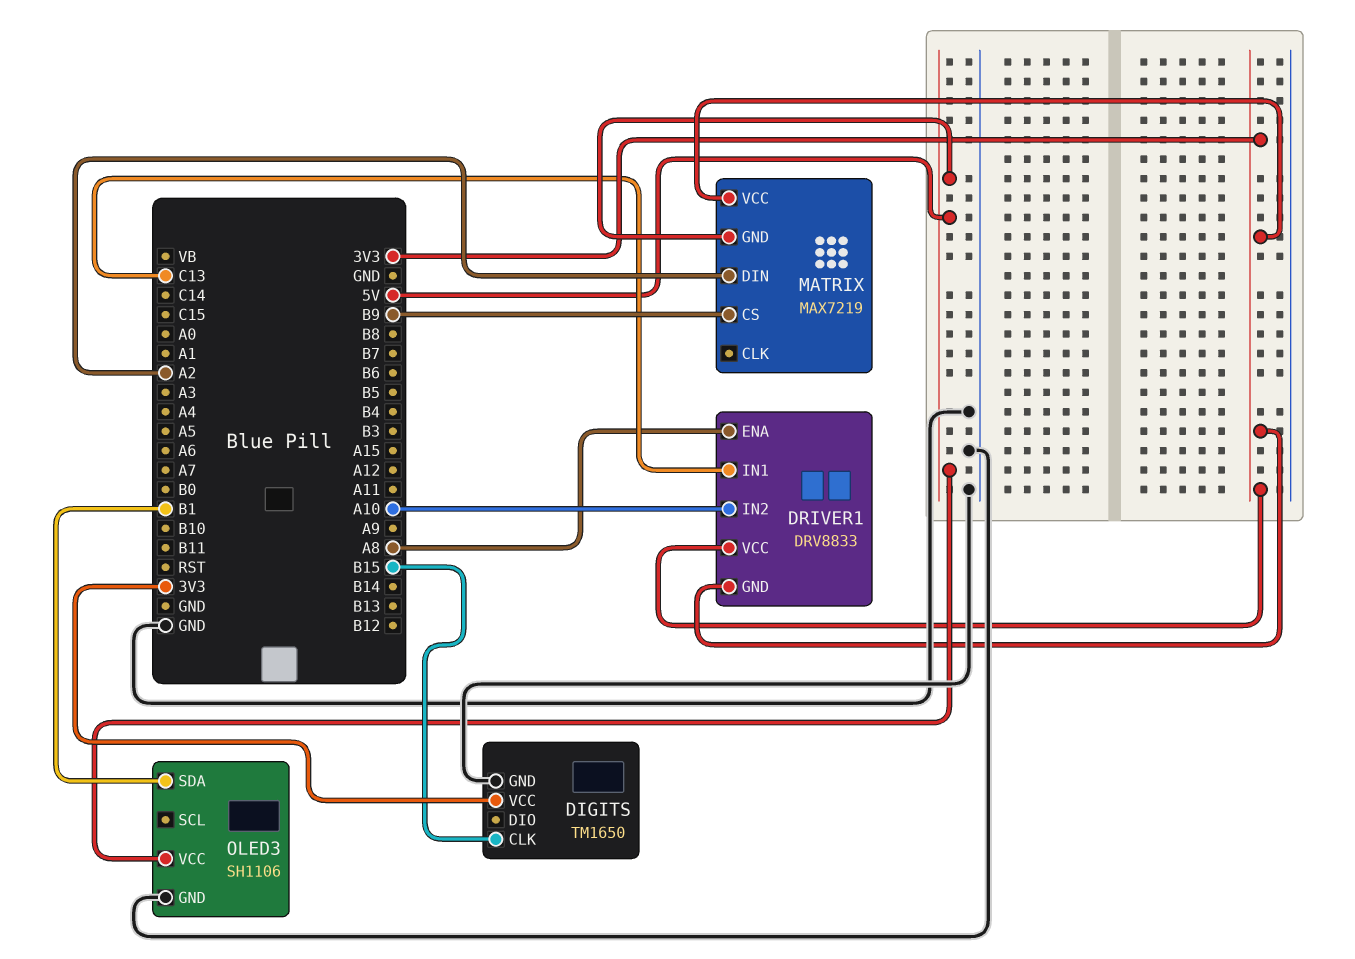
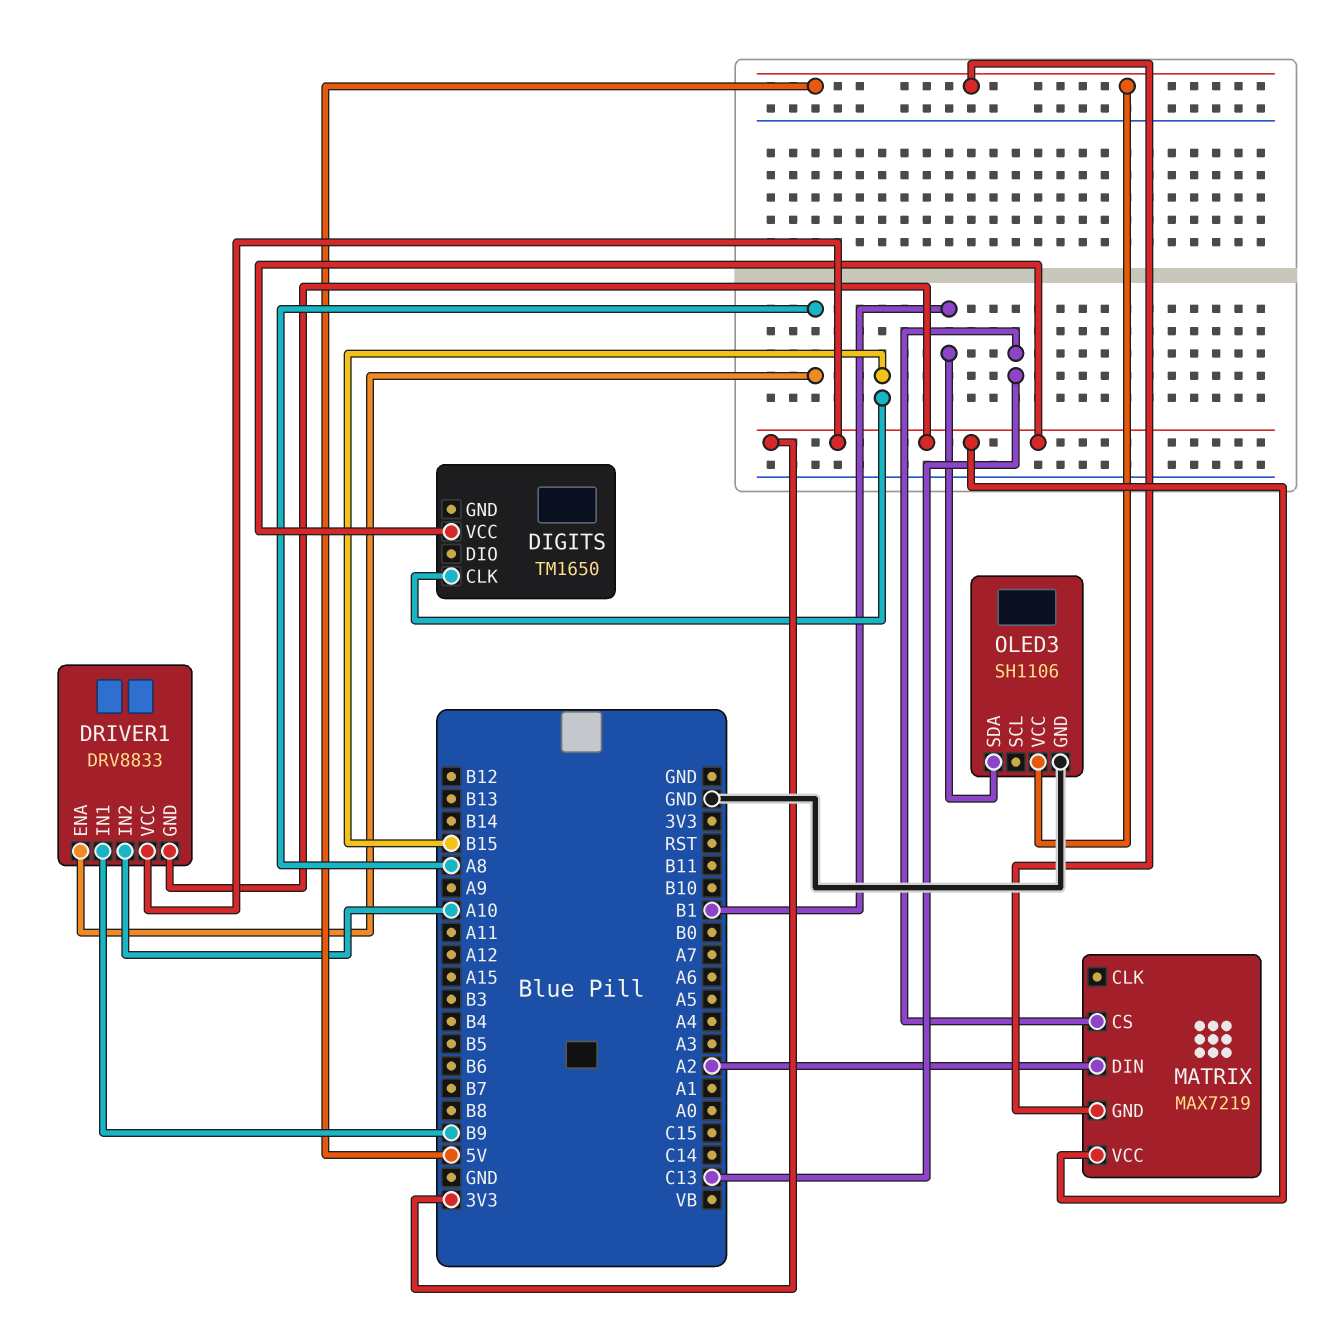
DIGITS pin GND: GND -> none
DRIVER1 pin IN1: C13 -> B9
MATRIX pin CS: B9 -> C13

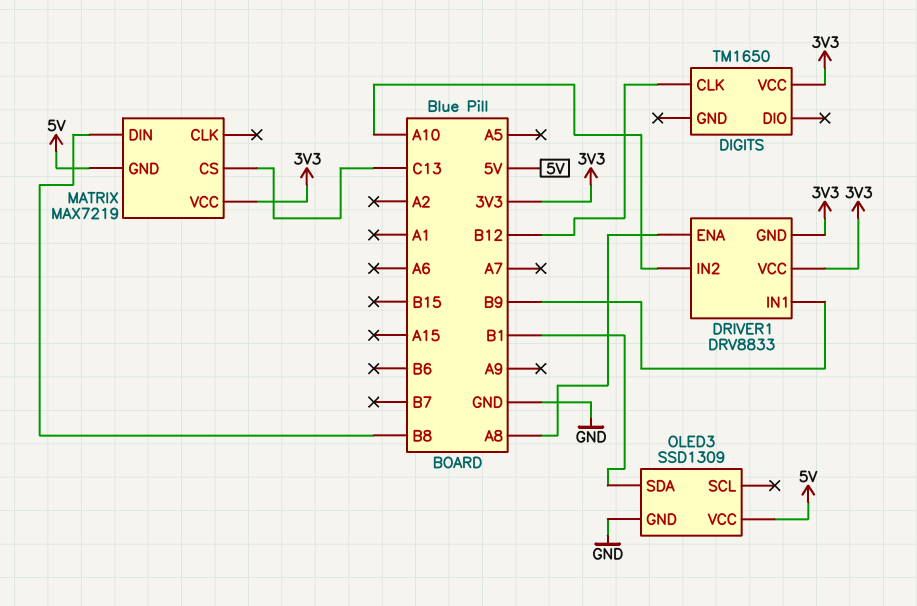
DIGITS pin CLK: B15 -> B12
MATRIX pin DIN: A2 -> B8
OLED3: SH1106 -> SSD1309

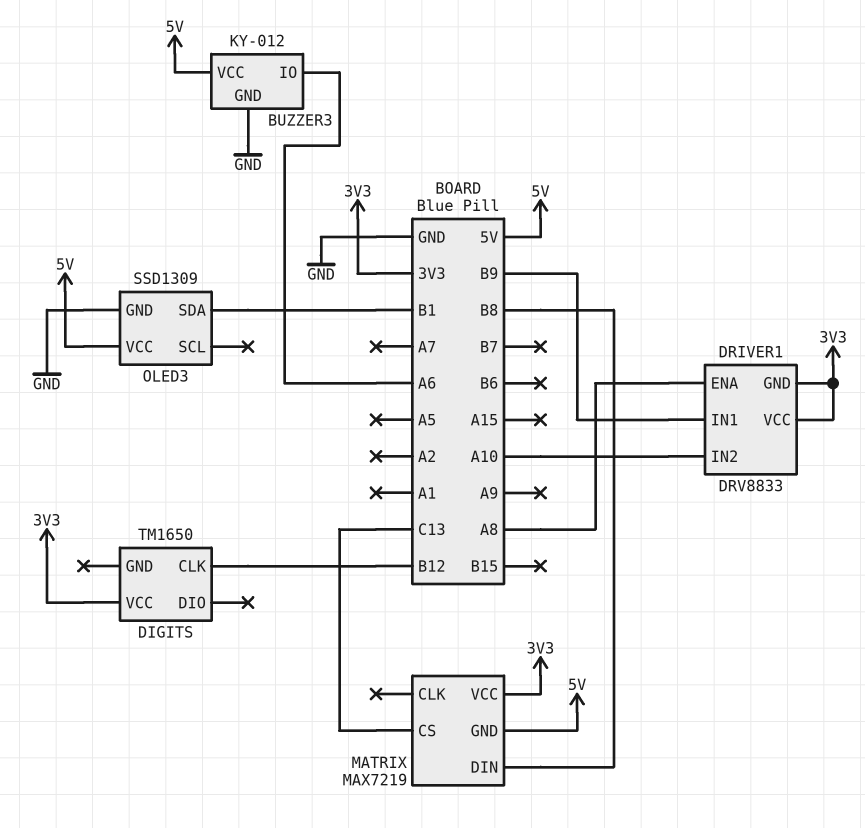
BUZZER3: none -> KY-012
BUZZER3 pin GND: none -> GND
BUZZER3 pin IO: none -> A6
BUZZER3 pin VCC: none -> 5V

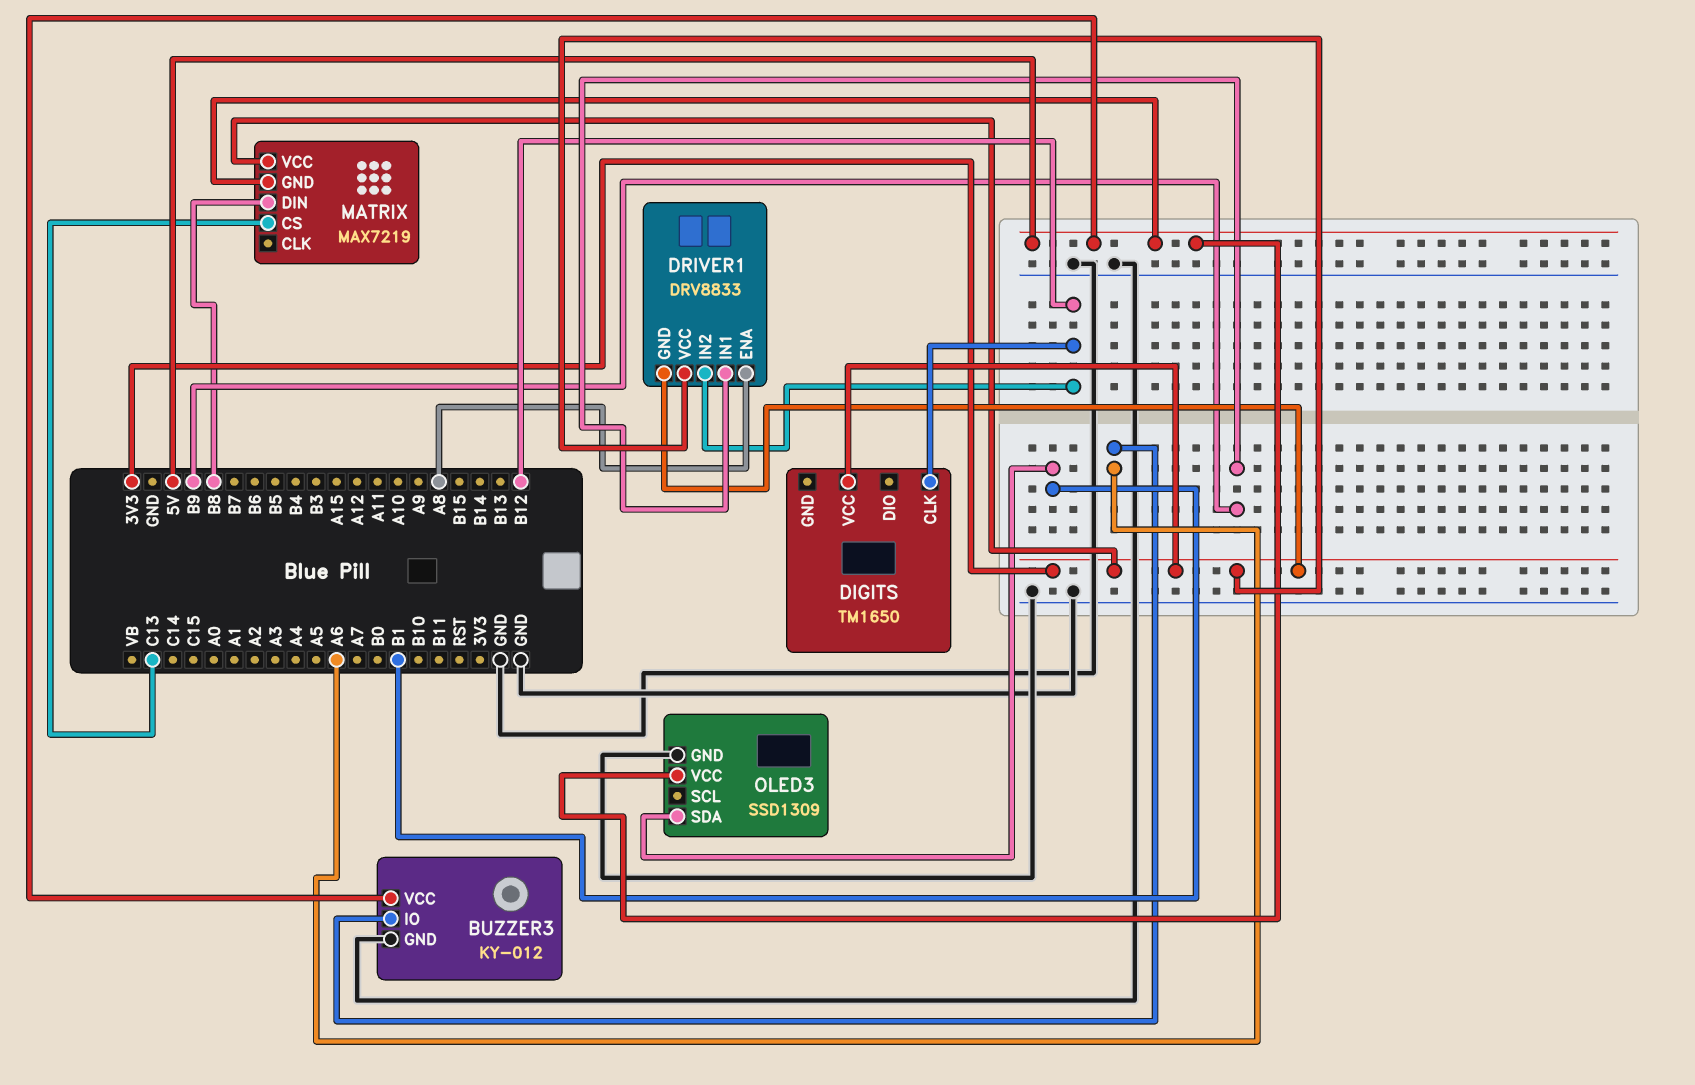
DRIVER1 pin IN2: A10 -> B12

